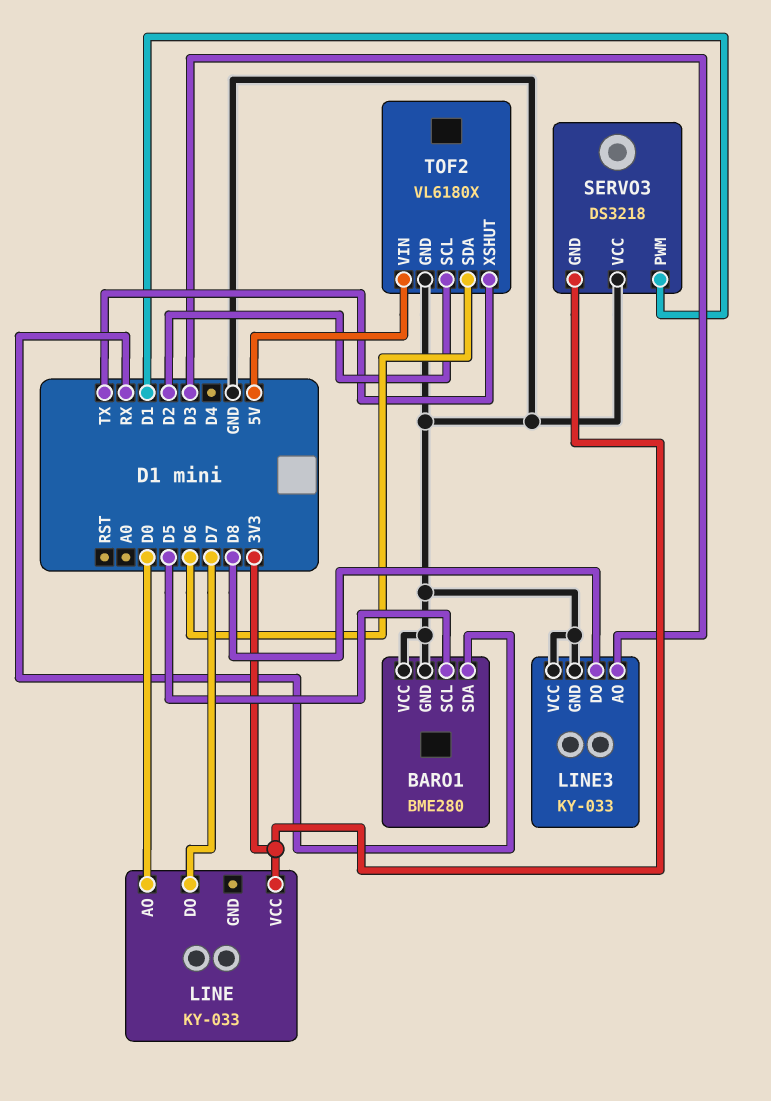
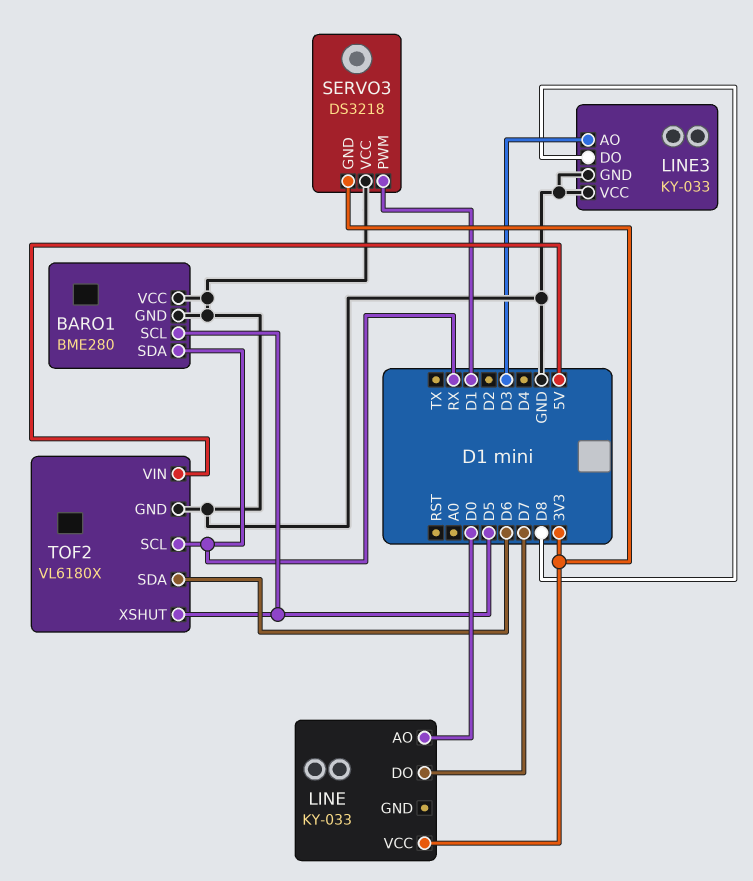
TOF2 pin SCL: D2 -> RX
TOF2 pin XSHUT: TX -> D5

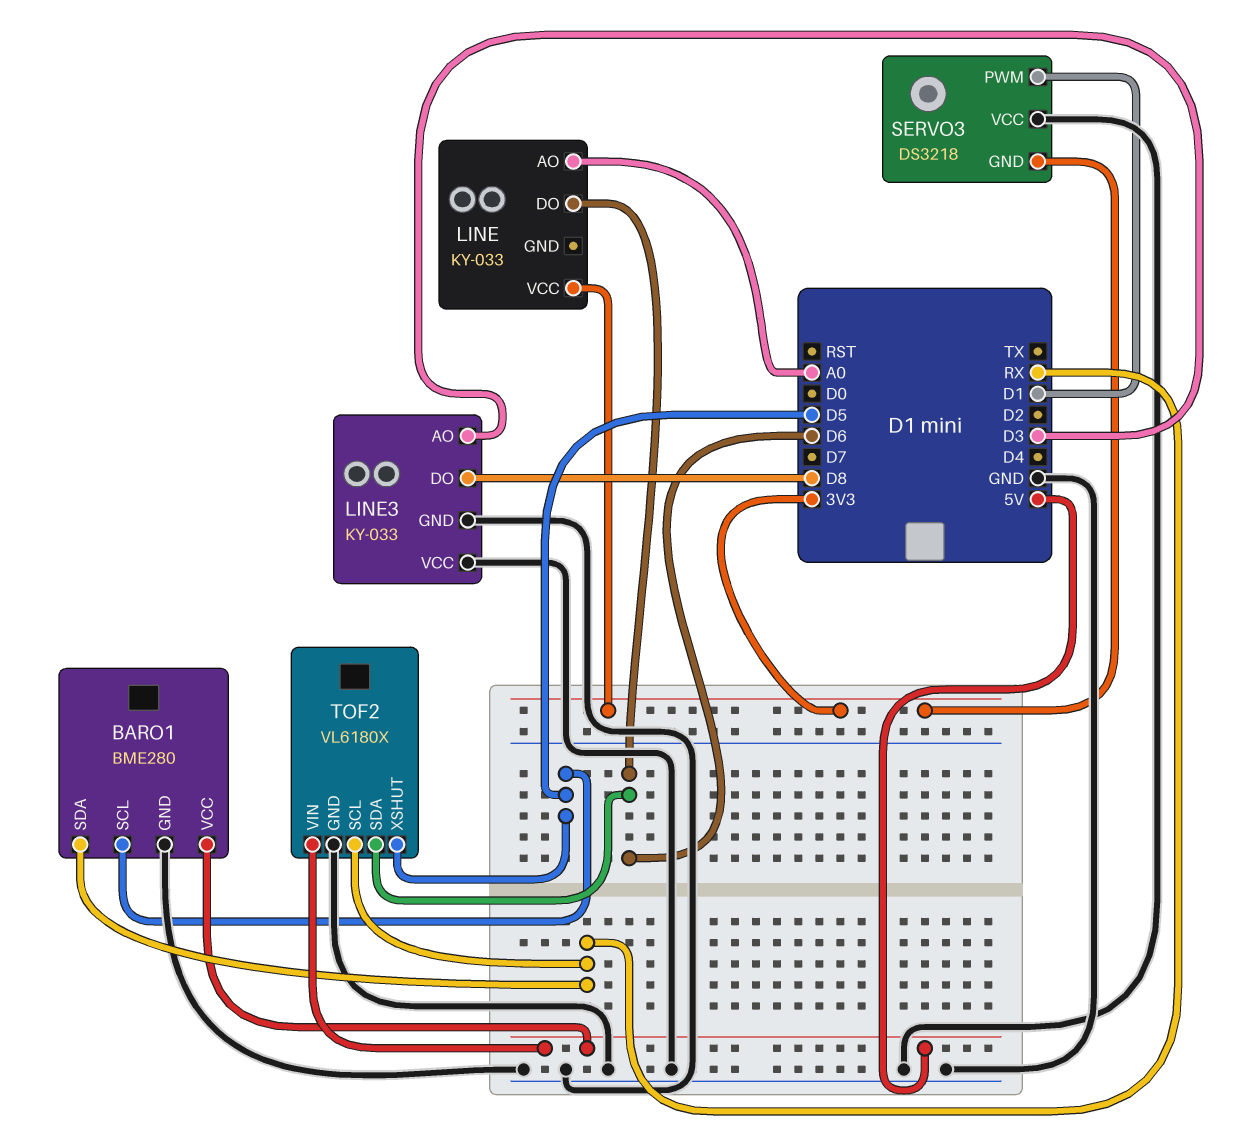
BARO1 pin VCC: GND -> 5V
LINE pin AO: D0 -> A0
LINE pin DO: D7 -> D6

